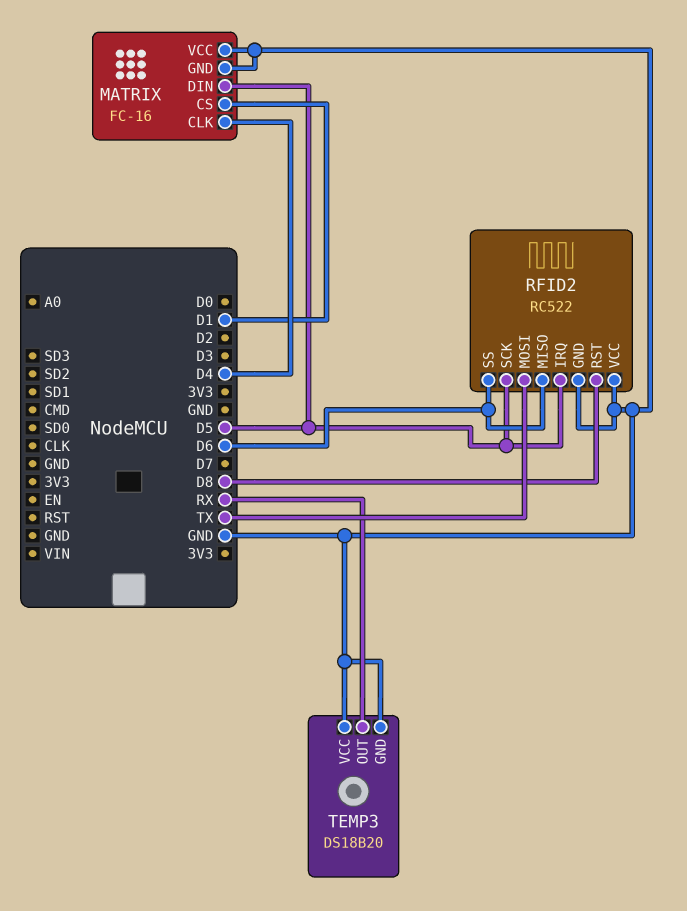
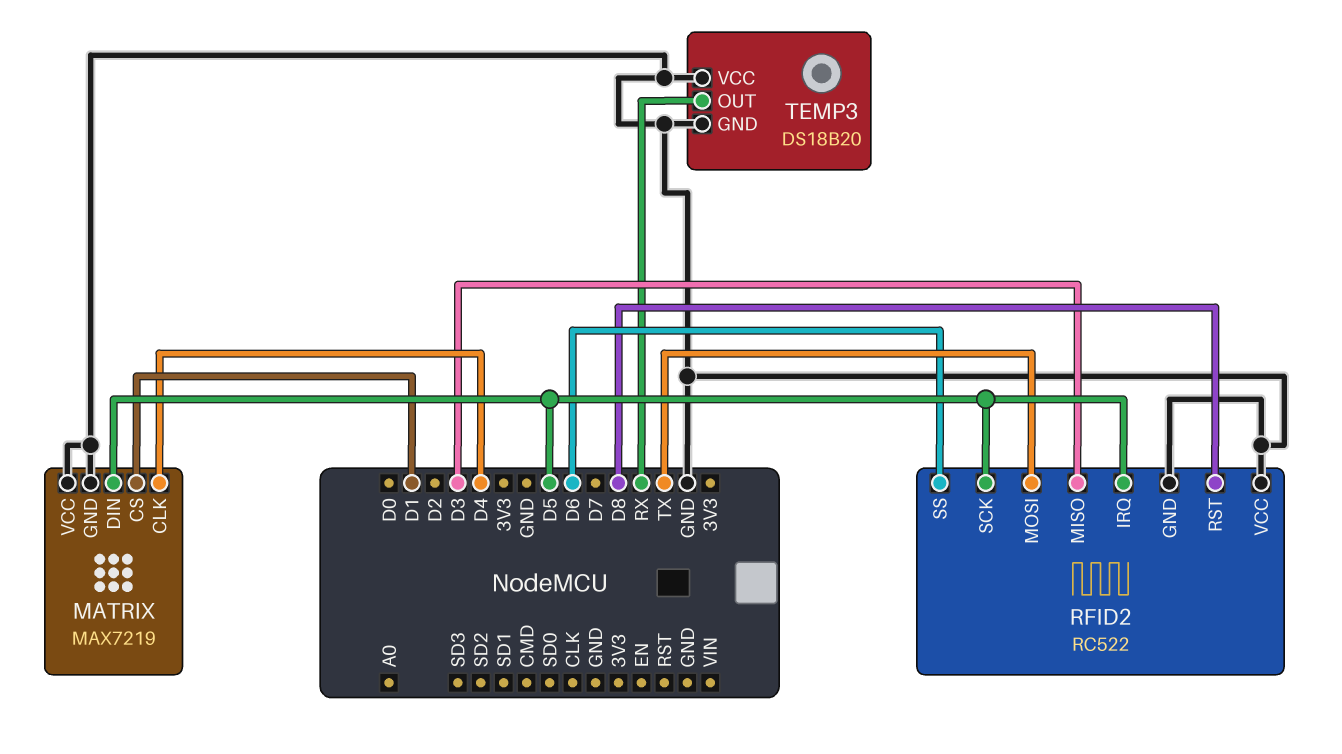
MATRIX: FC-16 -> MAX7219
RFID2 pin MISO: D6 -> D3

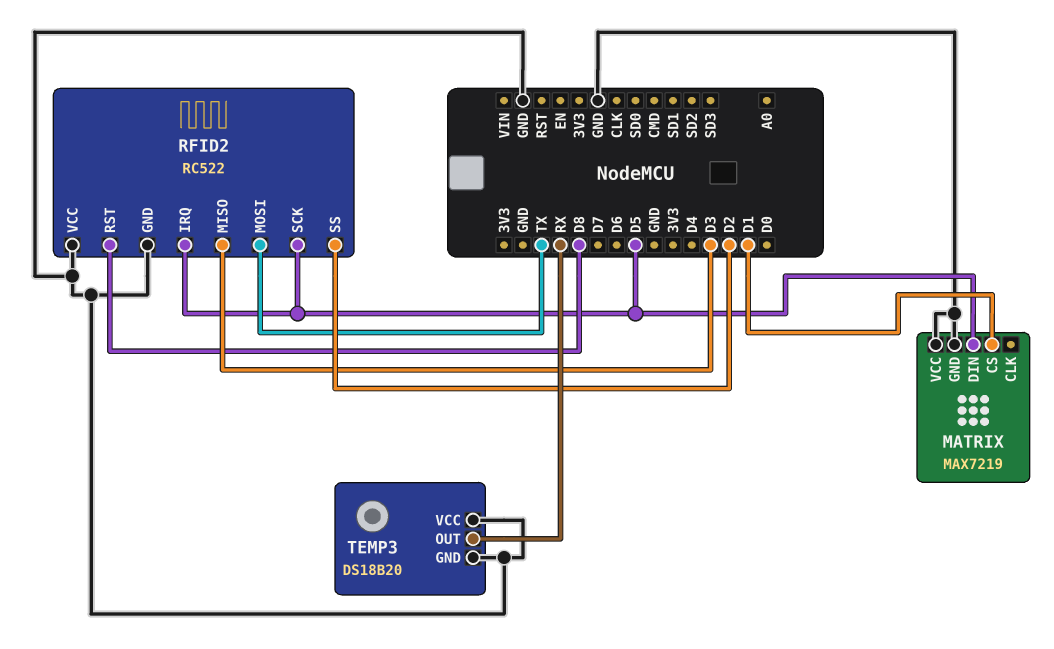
MATRIX pin CLK: D4 -> none
RFID2 pin SS: D6 -> D2

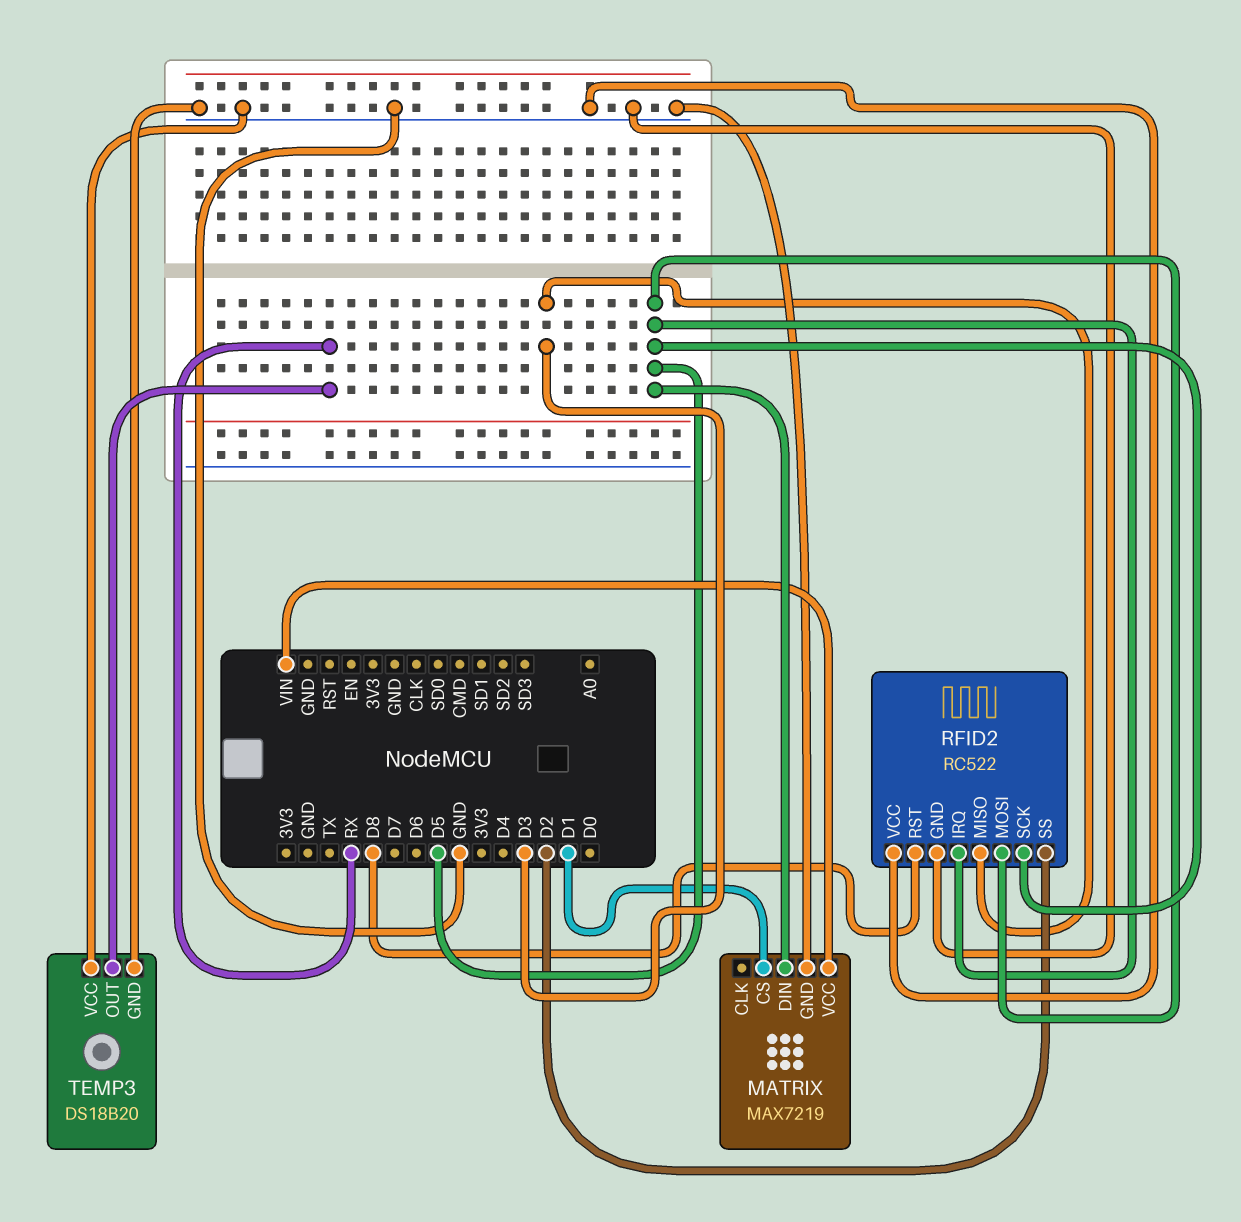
MATRIX pin VCC: GND -> VIN
RFID2 pin MOSI: TX -> D5

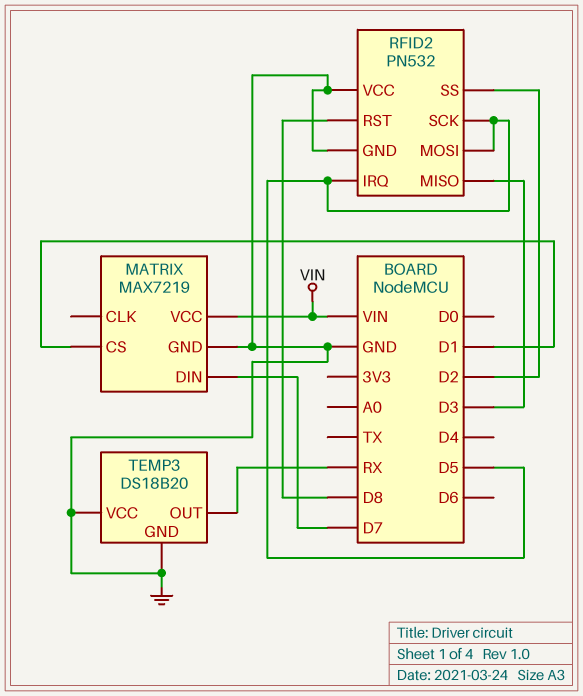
MATRIX pin DIN: D5 -> D7
RFID2: RC522 -> PN532

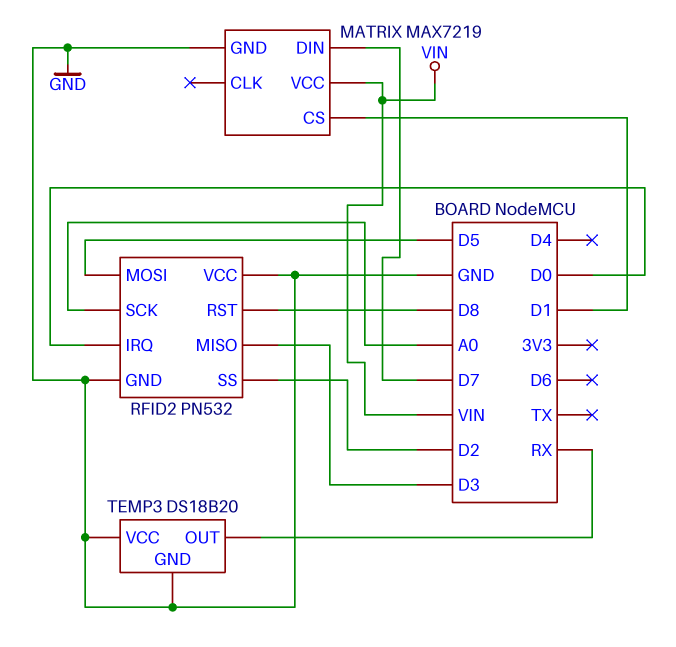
RFID2 pin IRQ: D5 -> D0
RFID2 pin SCK: D5 -> A0

